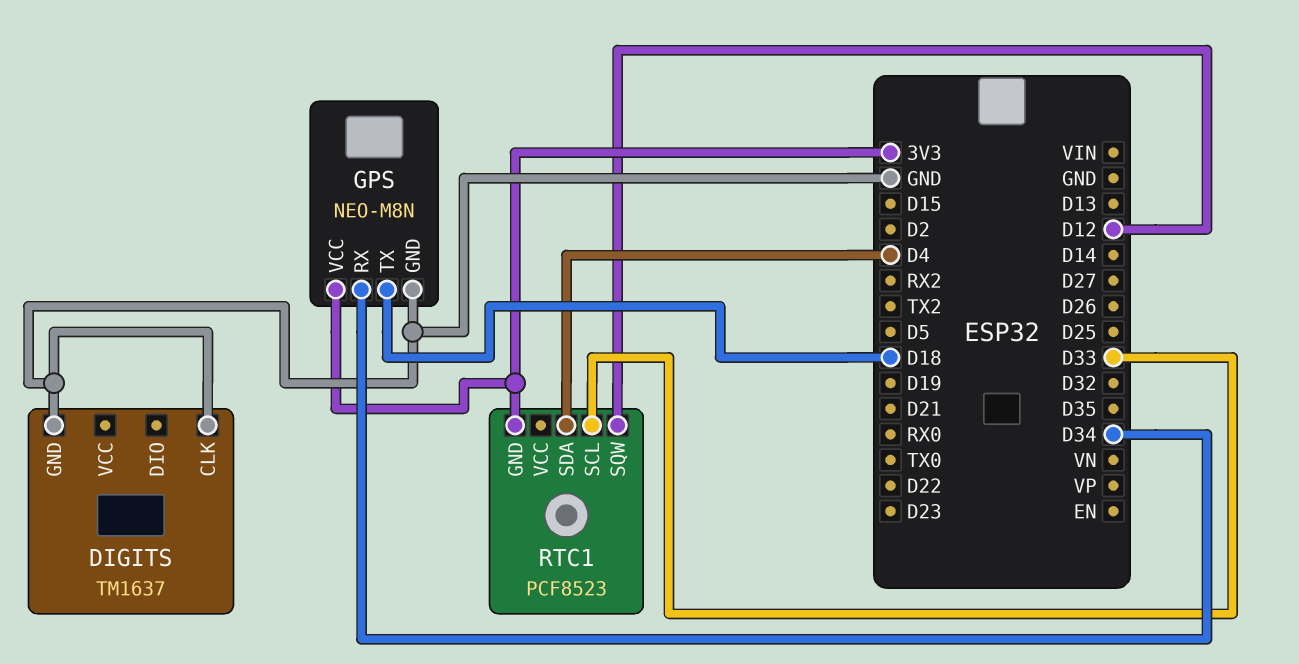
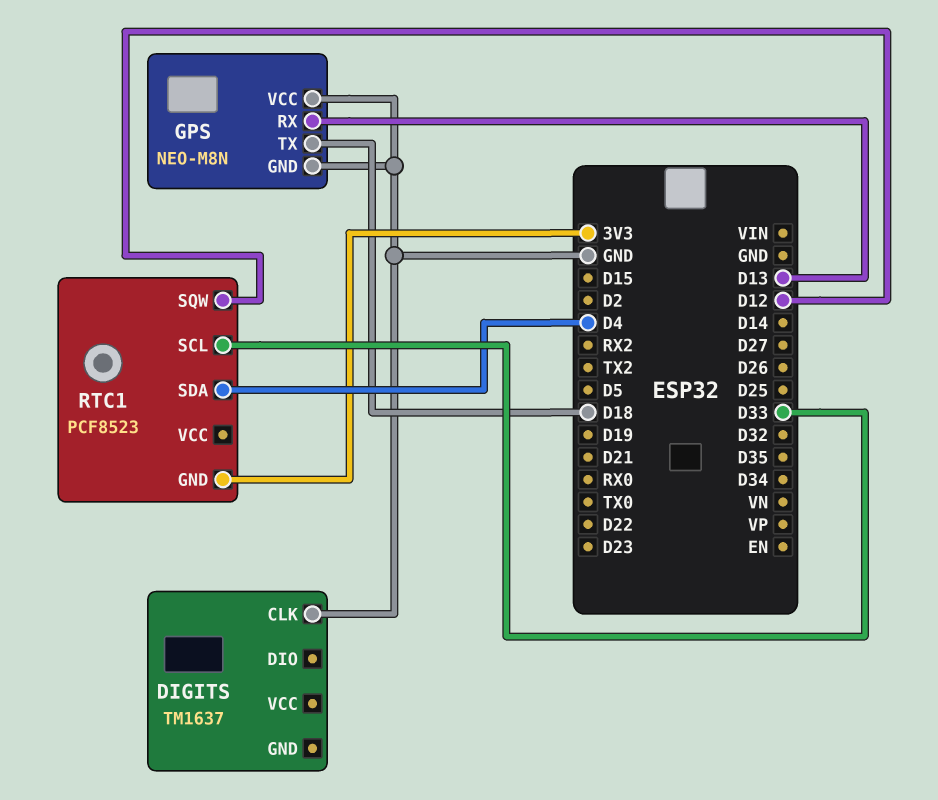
DIGITS pin GND: GND -> none
GPS pin RX: D34 -> D13
GPS pin VCC: 3V3 -> GND

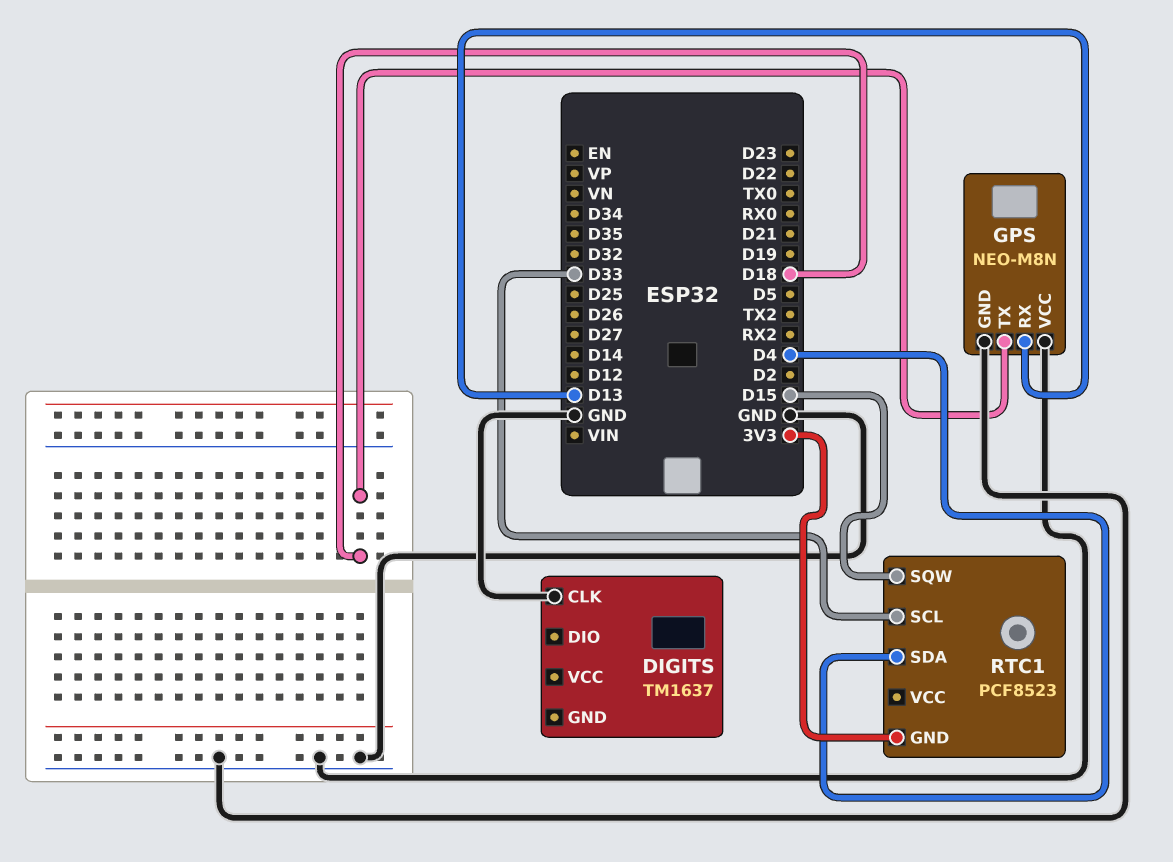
RTC1 pin SQW: D12 -> D15

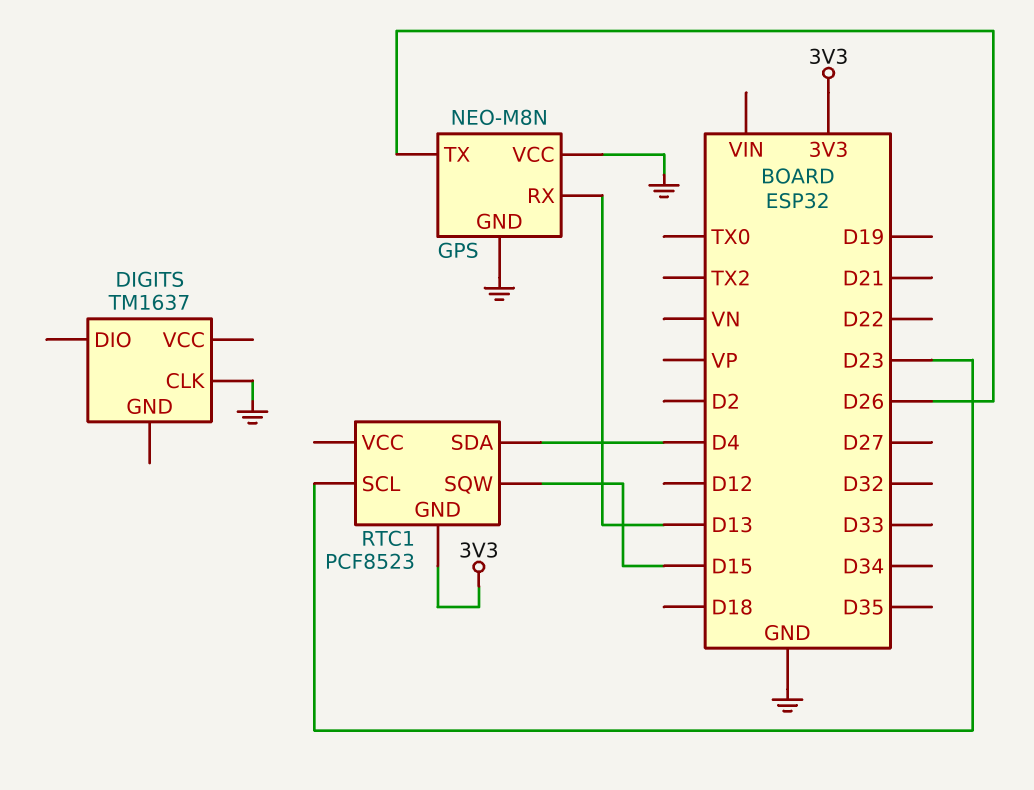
GPS pin TX: D18 -> D26
RTC1 pin SCL: D33 -> D23

